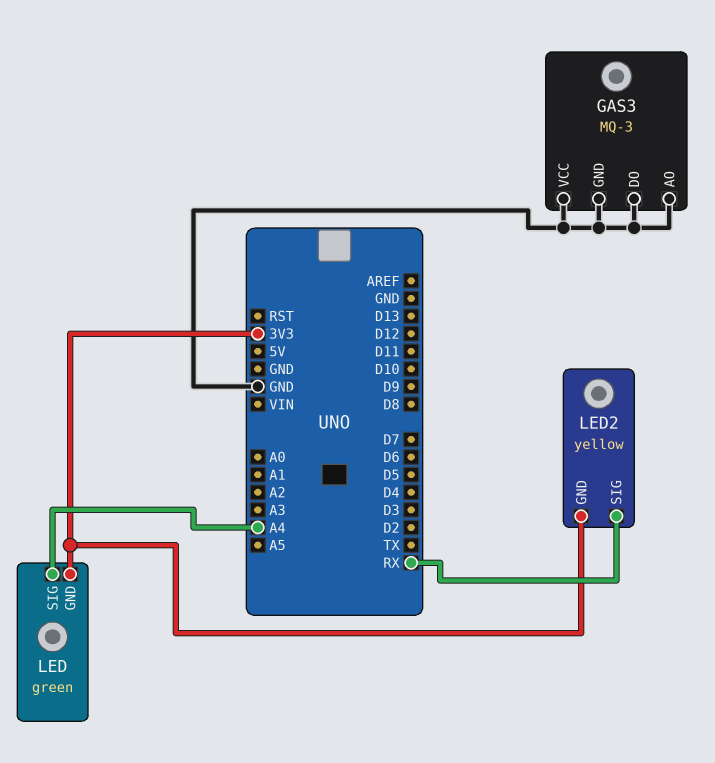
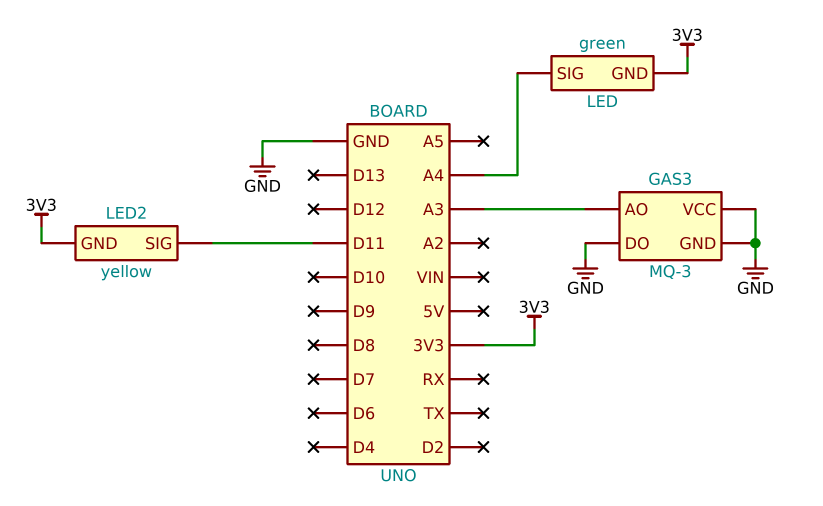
GAS3 pin AO: GND -> A3
LED2 pin SIG: RX -> D11

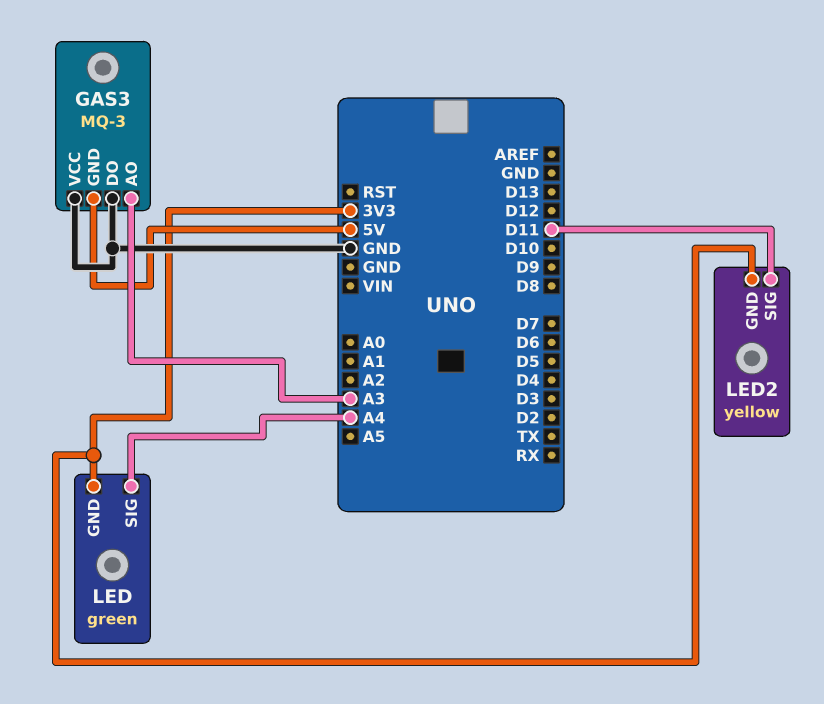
GAS3 pin GND: GND -> 5V

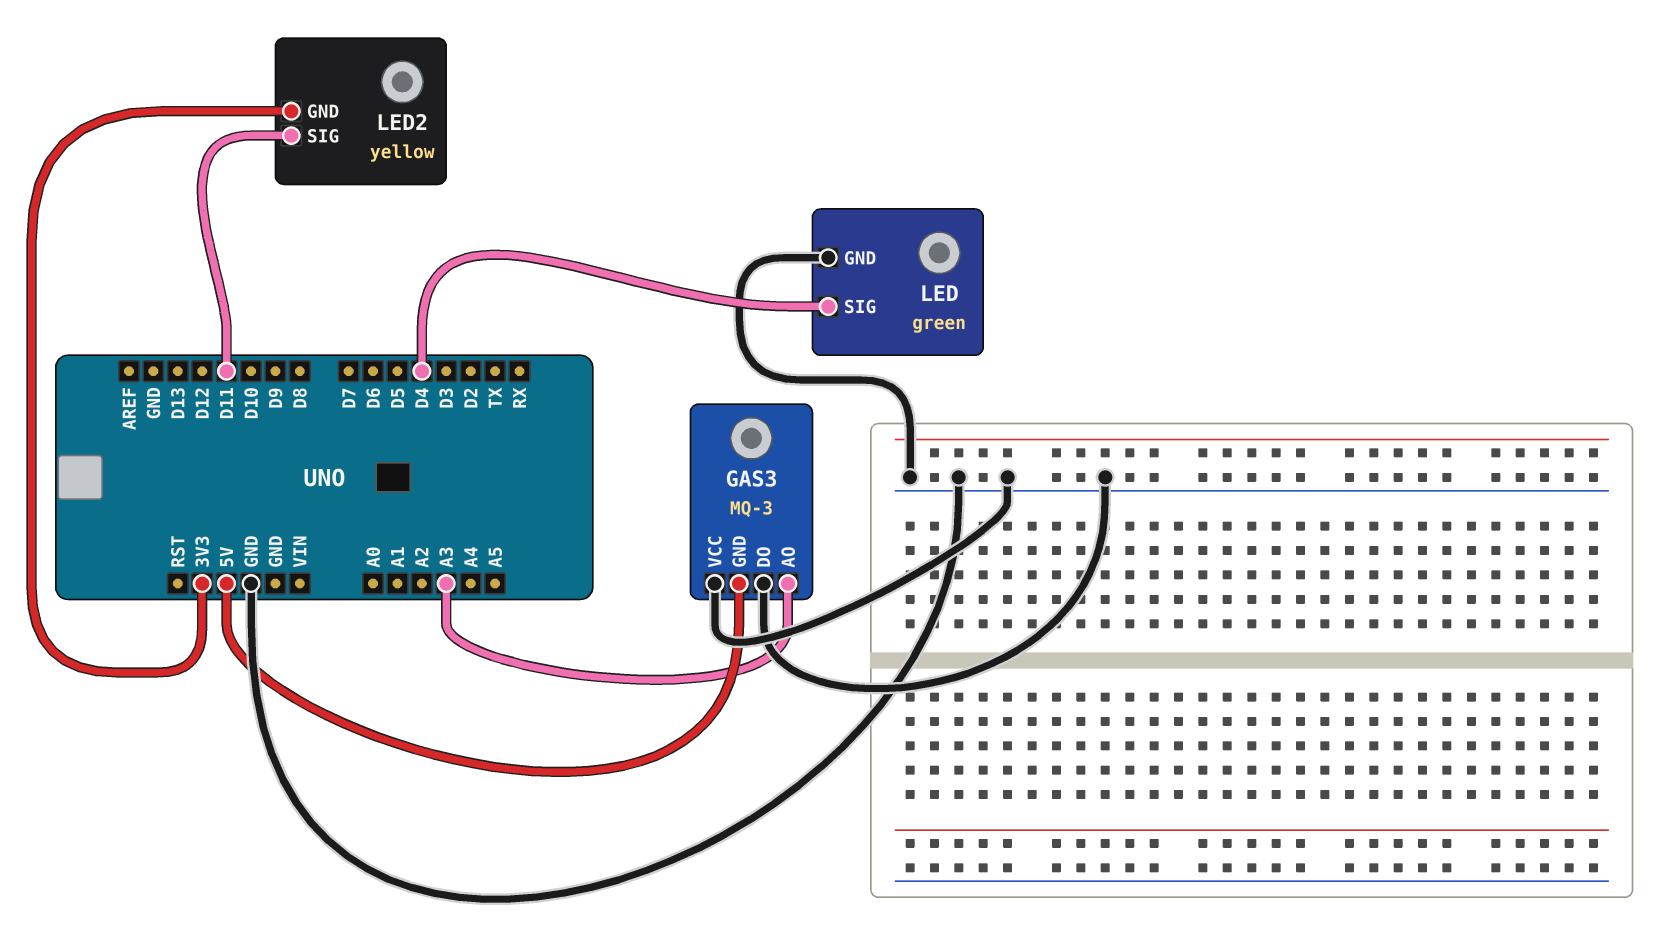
LED pin GND: 3V3 -> GND
LED pin SIG: A4 -> D4

